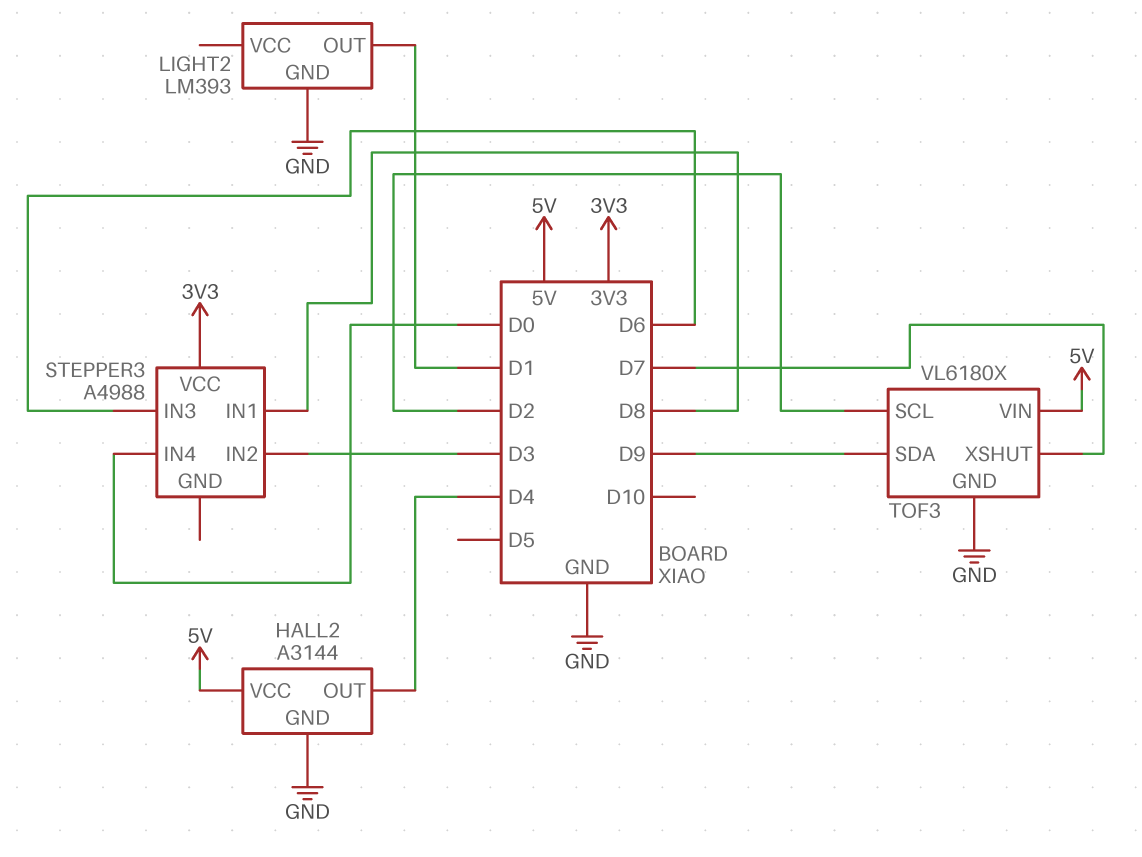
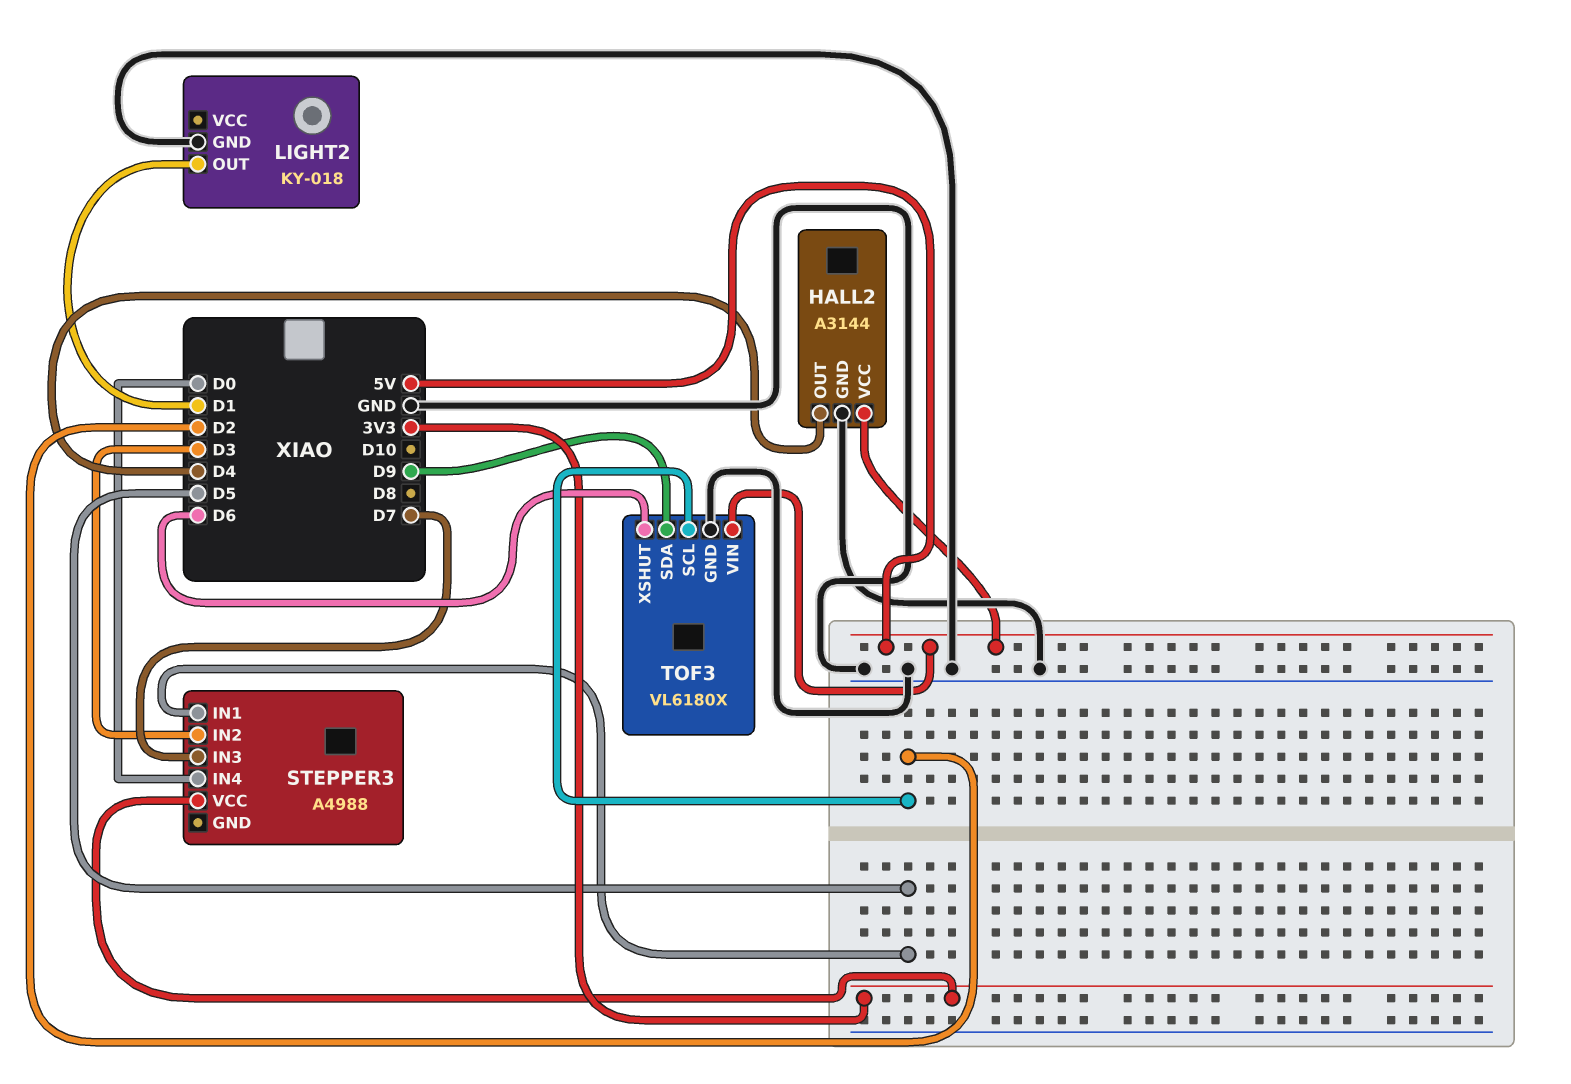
LIGHT2: LM393 -> KY-018
STEPPER3 pin IN1: D8 -> D5
STEPPER3 pin IN3: D6 -> D7
TOF3 pin XSHUT: D7 -> D6

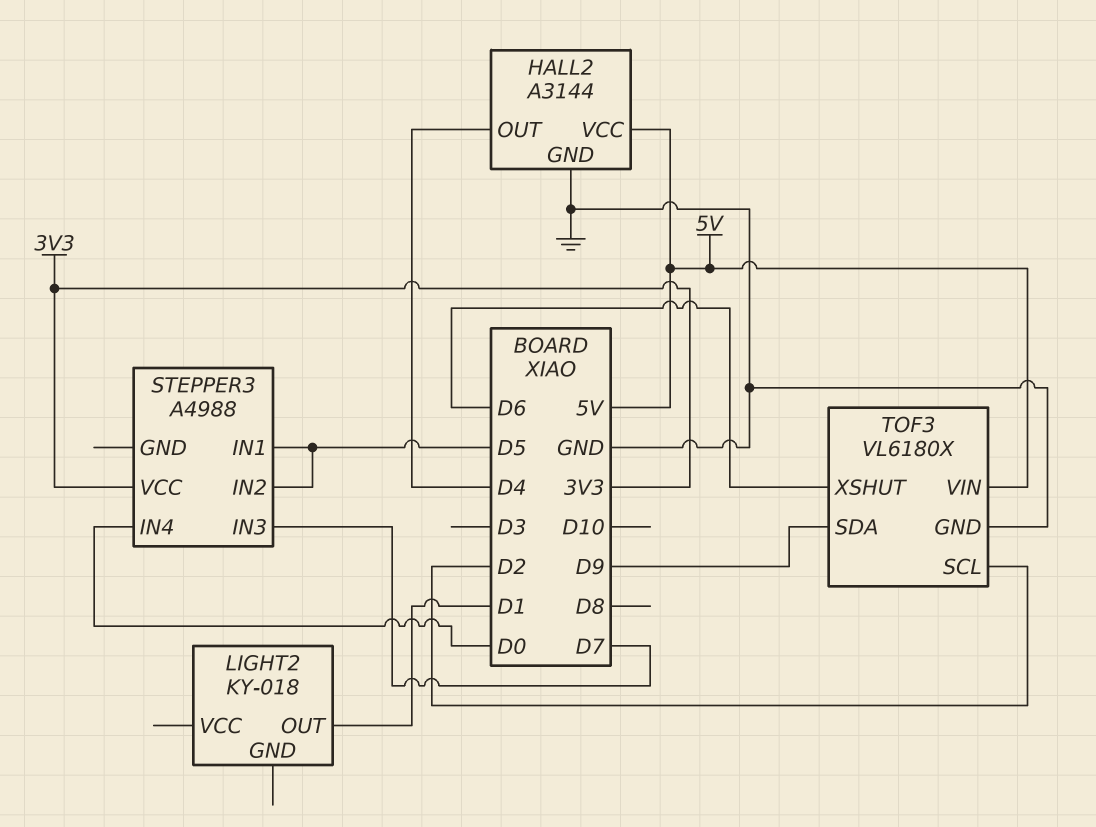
LIGHT2 pin GND: GND -> none
STEPPER3 pin IN2: D3 -> D5

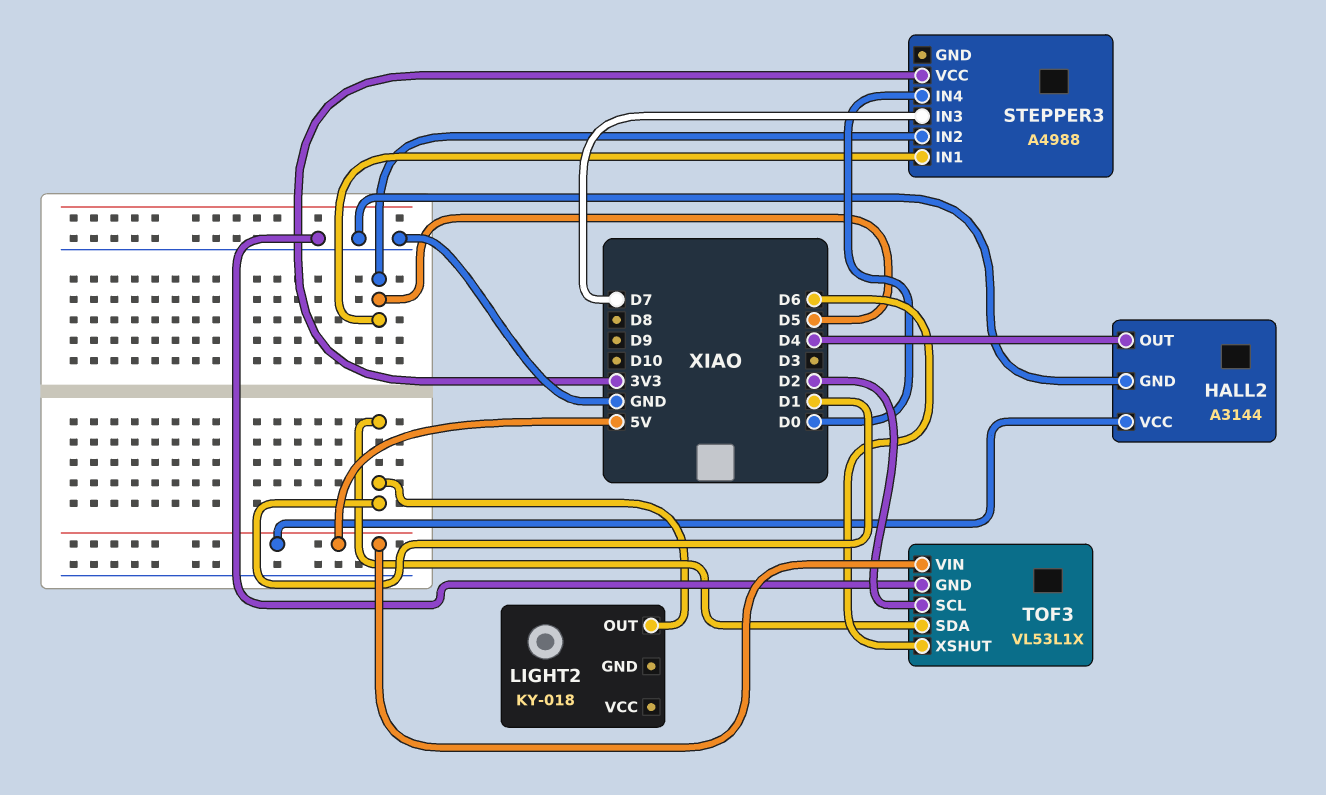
TOF3: VL6180X -> VL53L1X
TOF3 pin SDA: D9 -> D1

